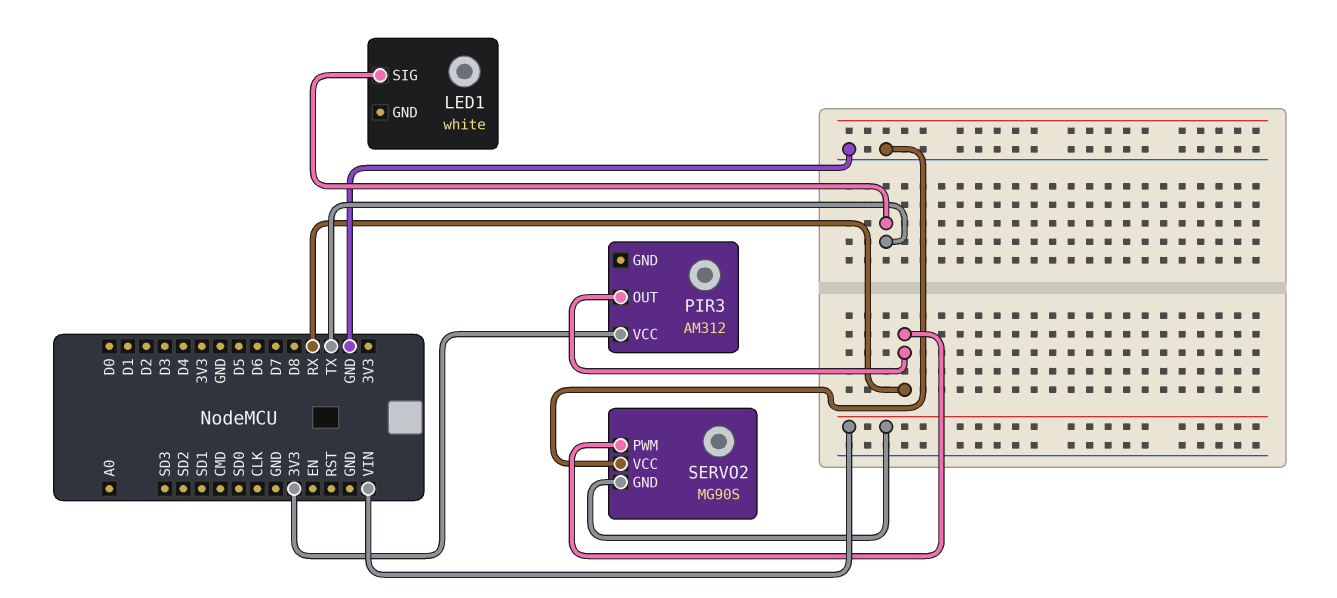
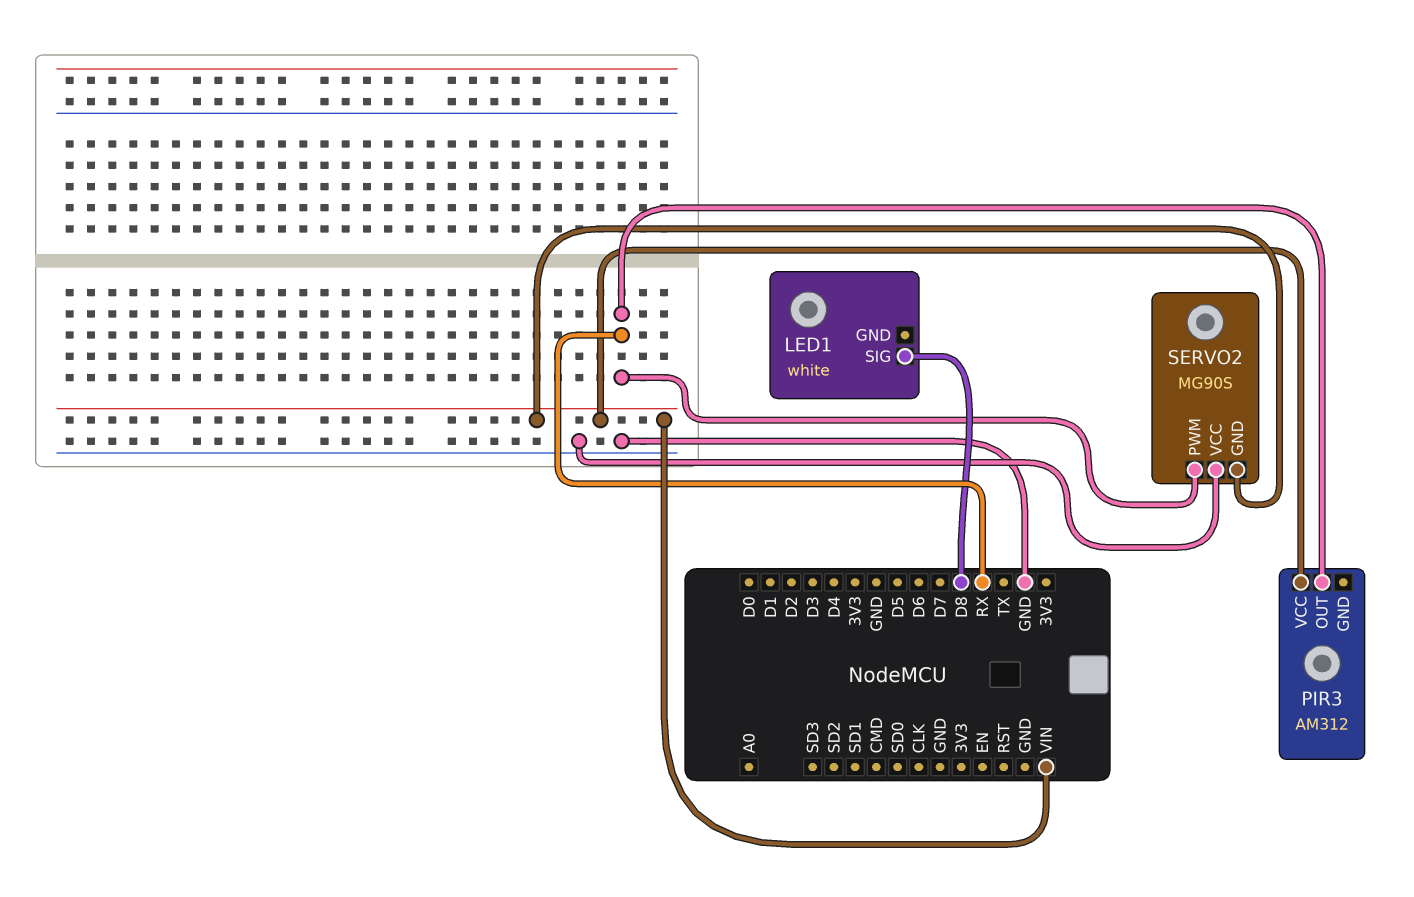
LED1 pin SIG: TX -> D8
PIR3 pin VCC: 3V3 -> VIN

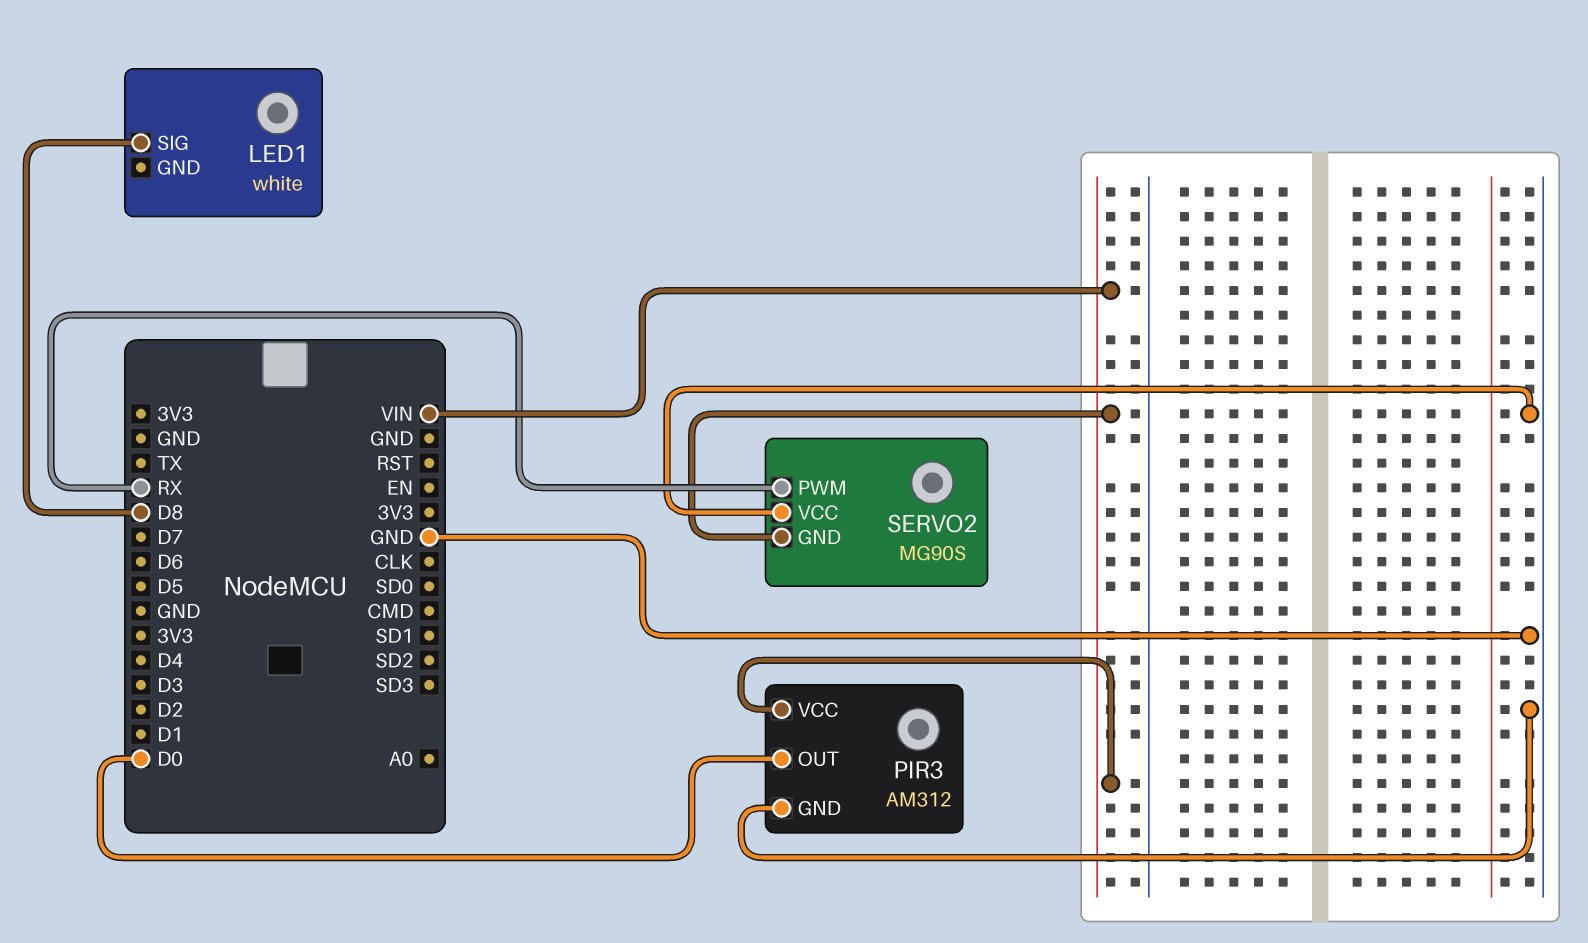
PIR3 pin GND: none -> GND
PIR3 pin OUT: RX -> D0

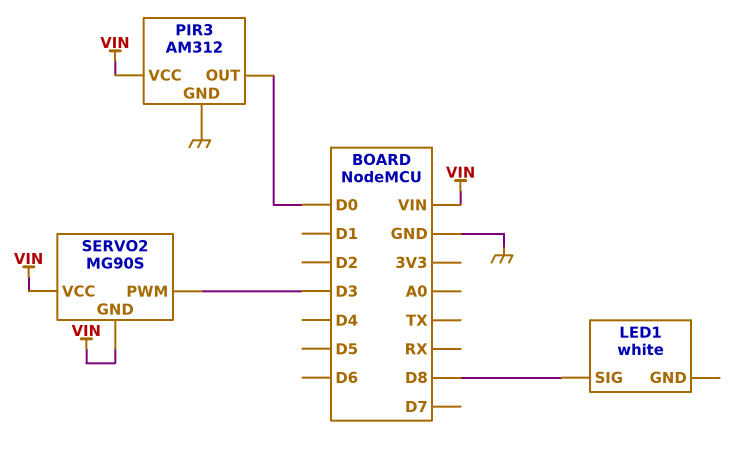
SERVO2 pin PWM: RX -> D3
SERVO2 pin VCC: GND -> VIN

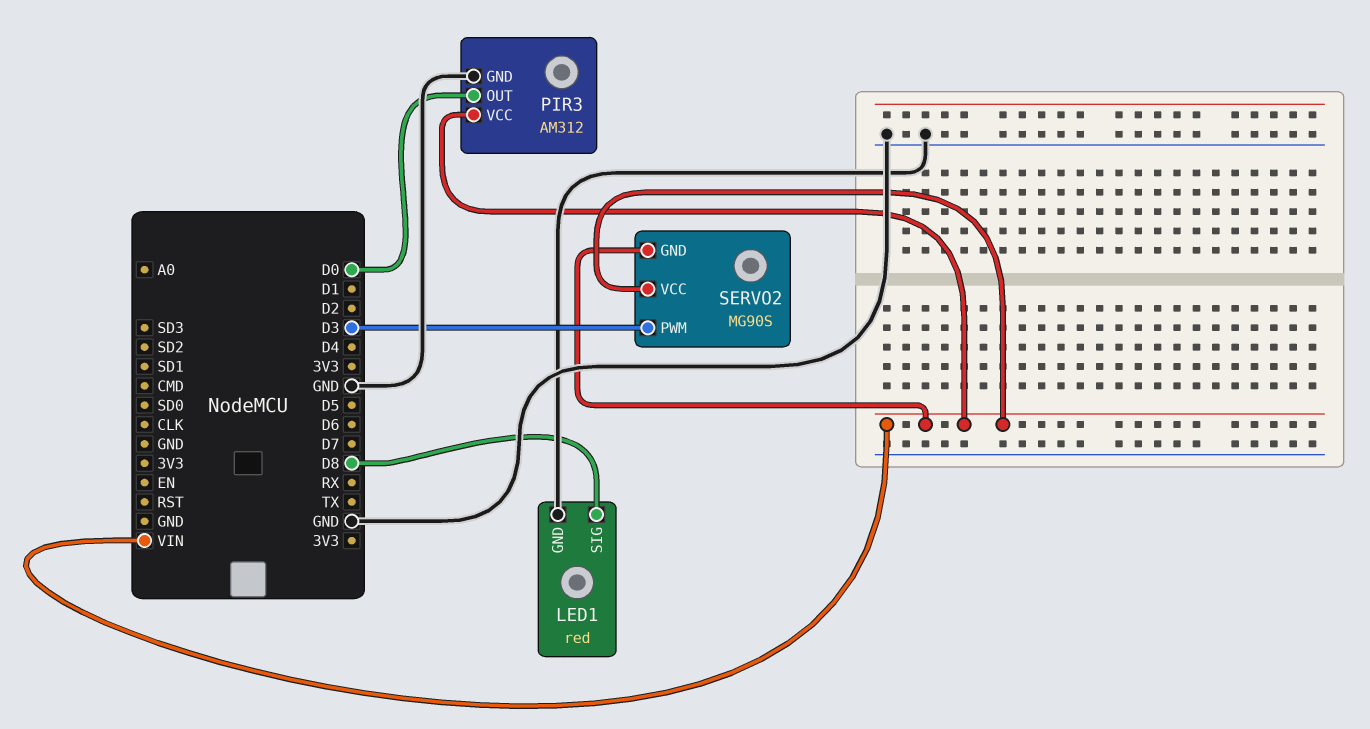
LED1: white -> red
LED1 pin GND: none -> GND

